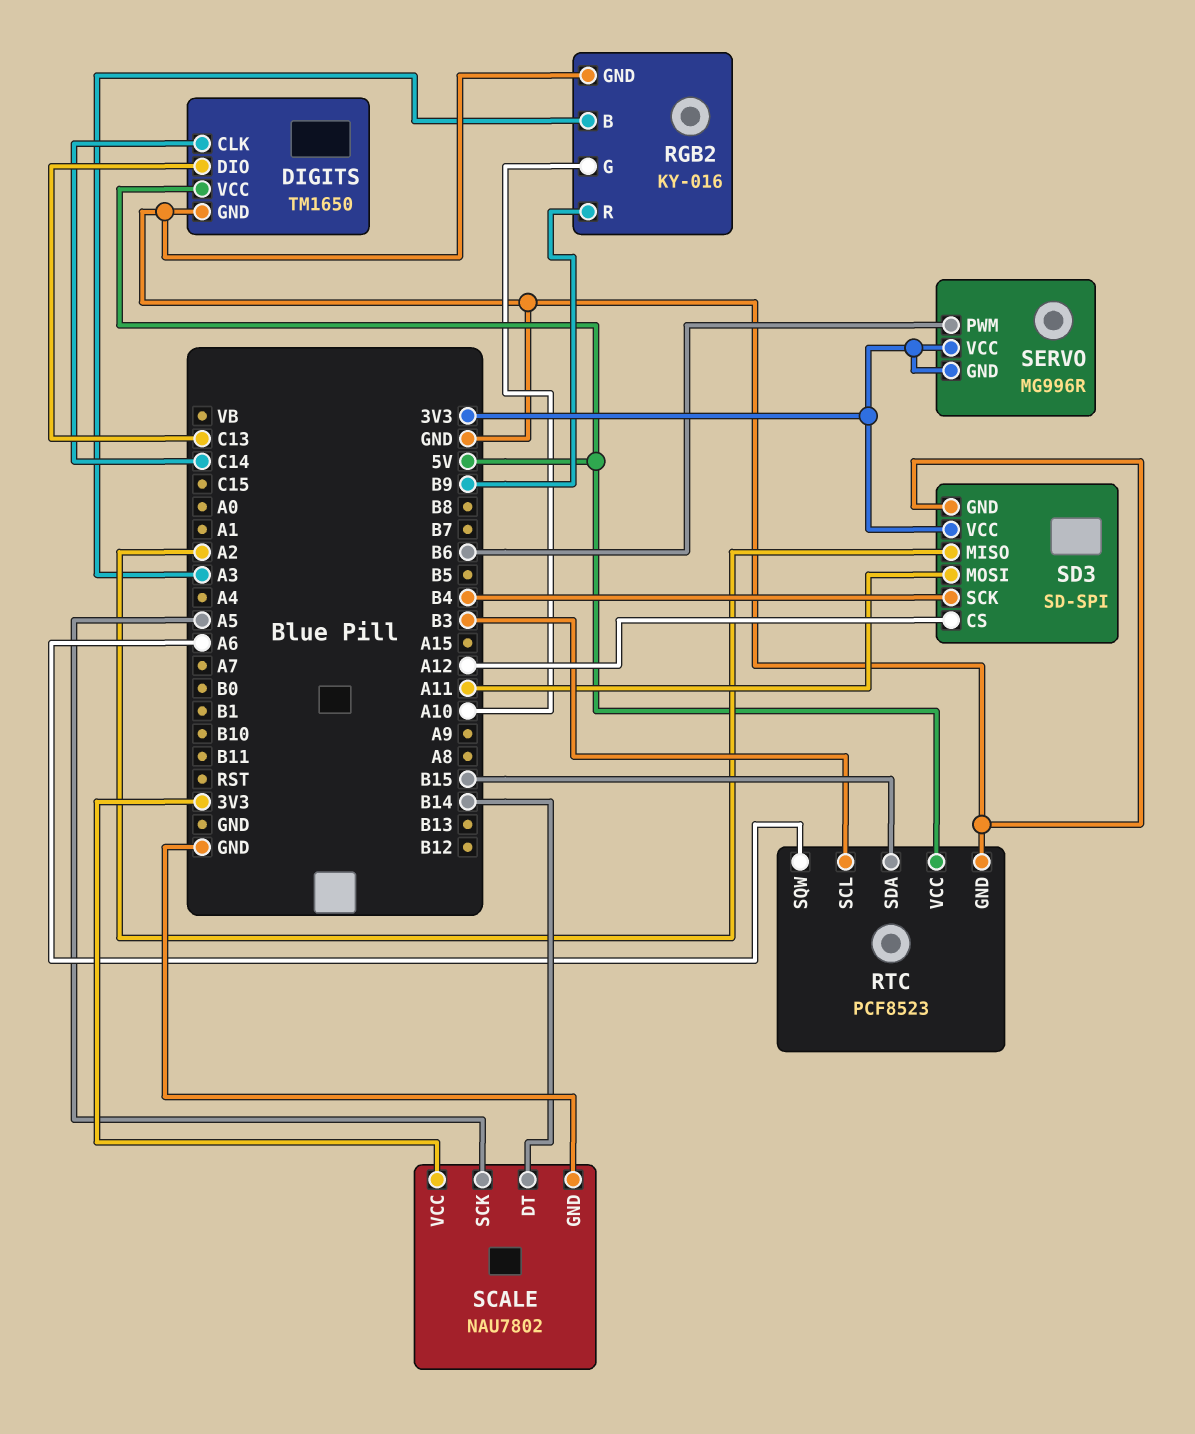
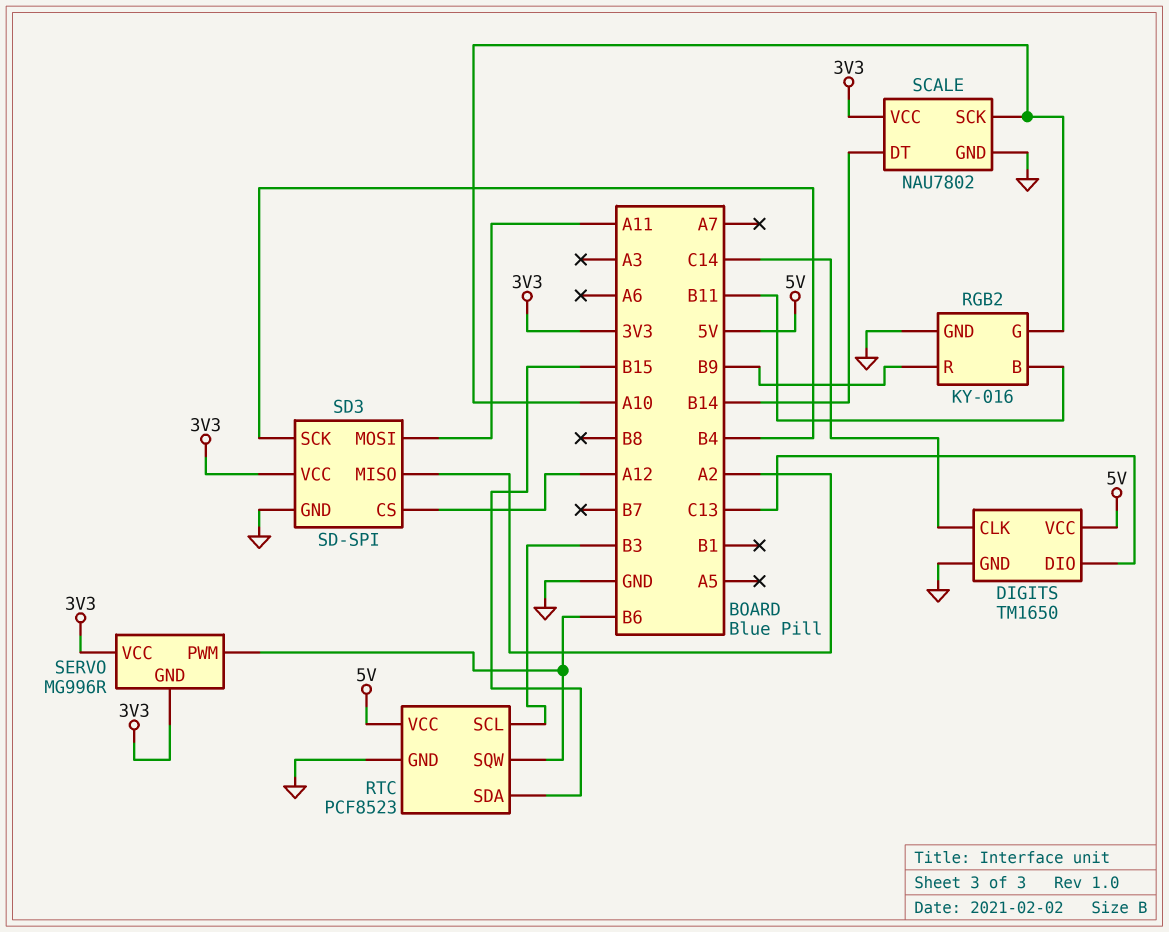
RGB2 pin B: A3 -> B11
RTC pin SQW: A6 -> B6
SCALE pin SCK: A5 -> A10

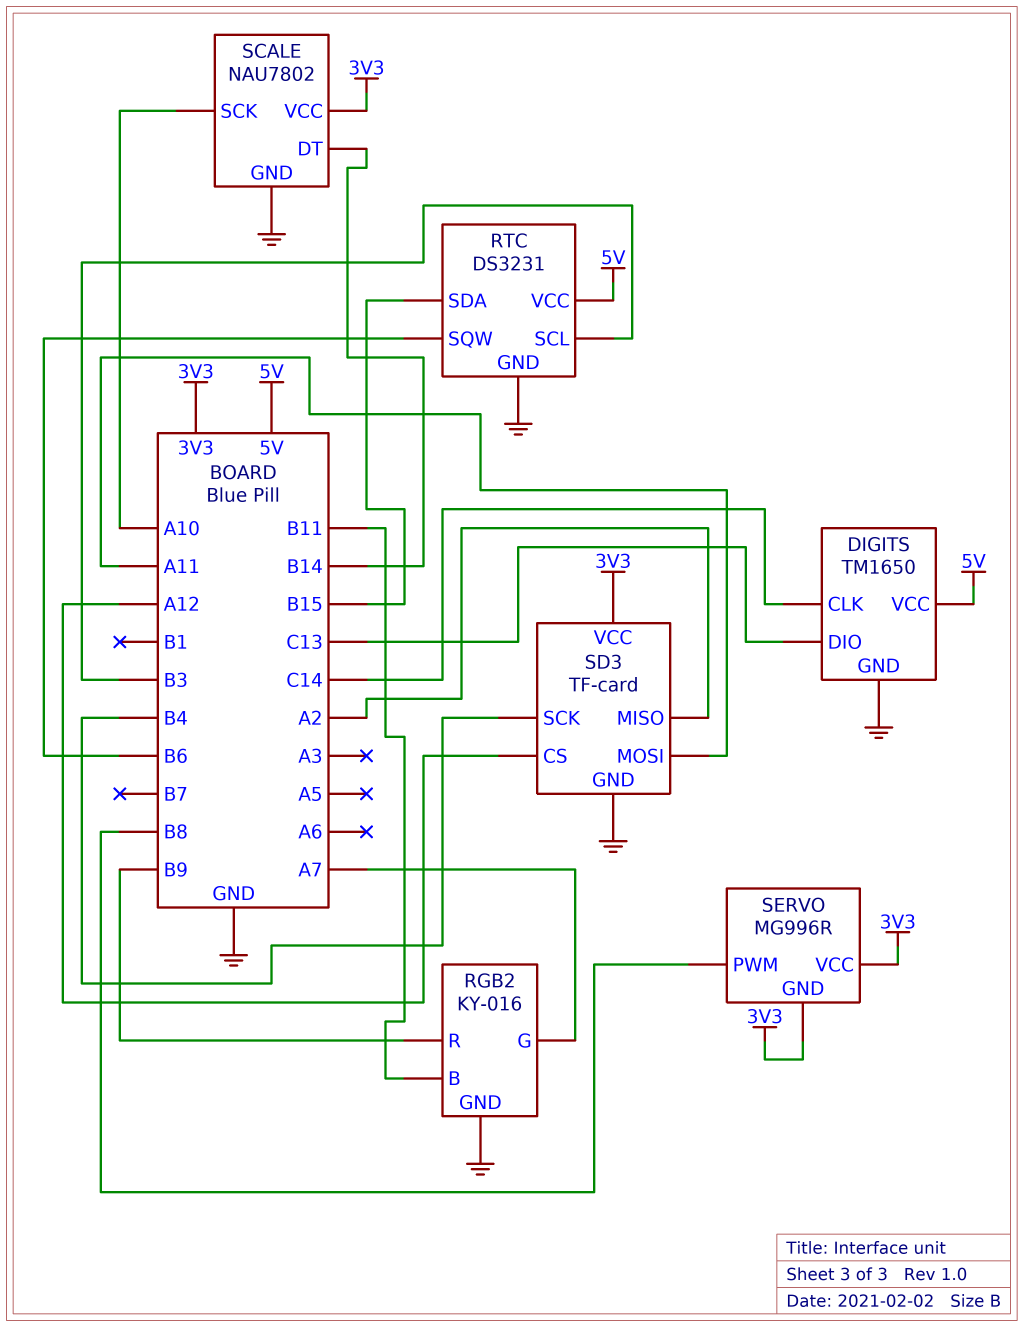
RGB2 pin G: A10 -> A7
RTC: PCF8523 -> DS3231
SD3: SD-SPI -> TF-card
SERVO pin PWM: B6 -> B8

